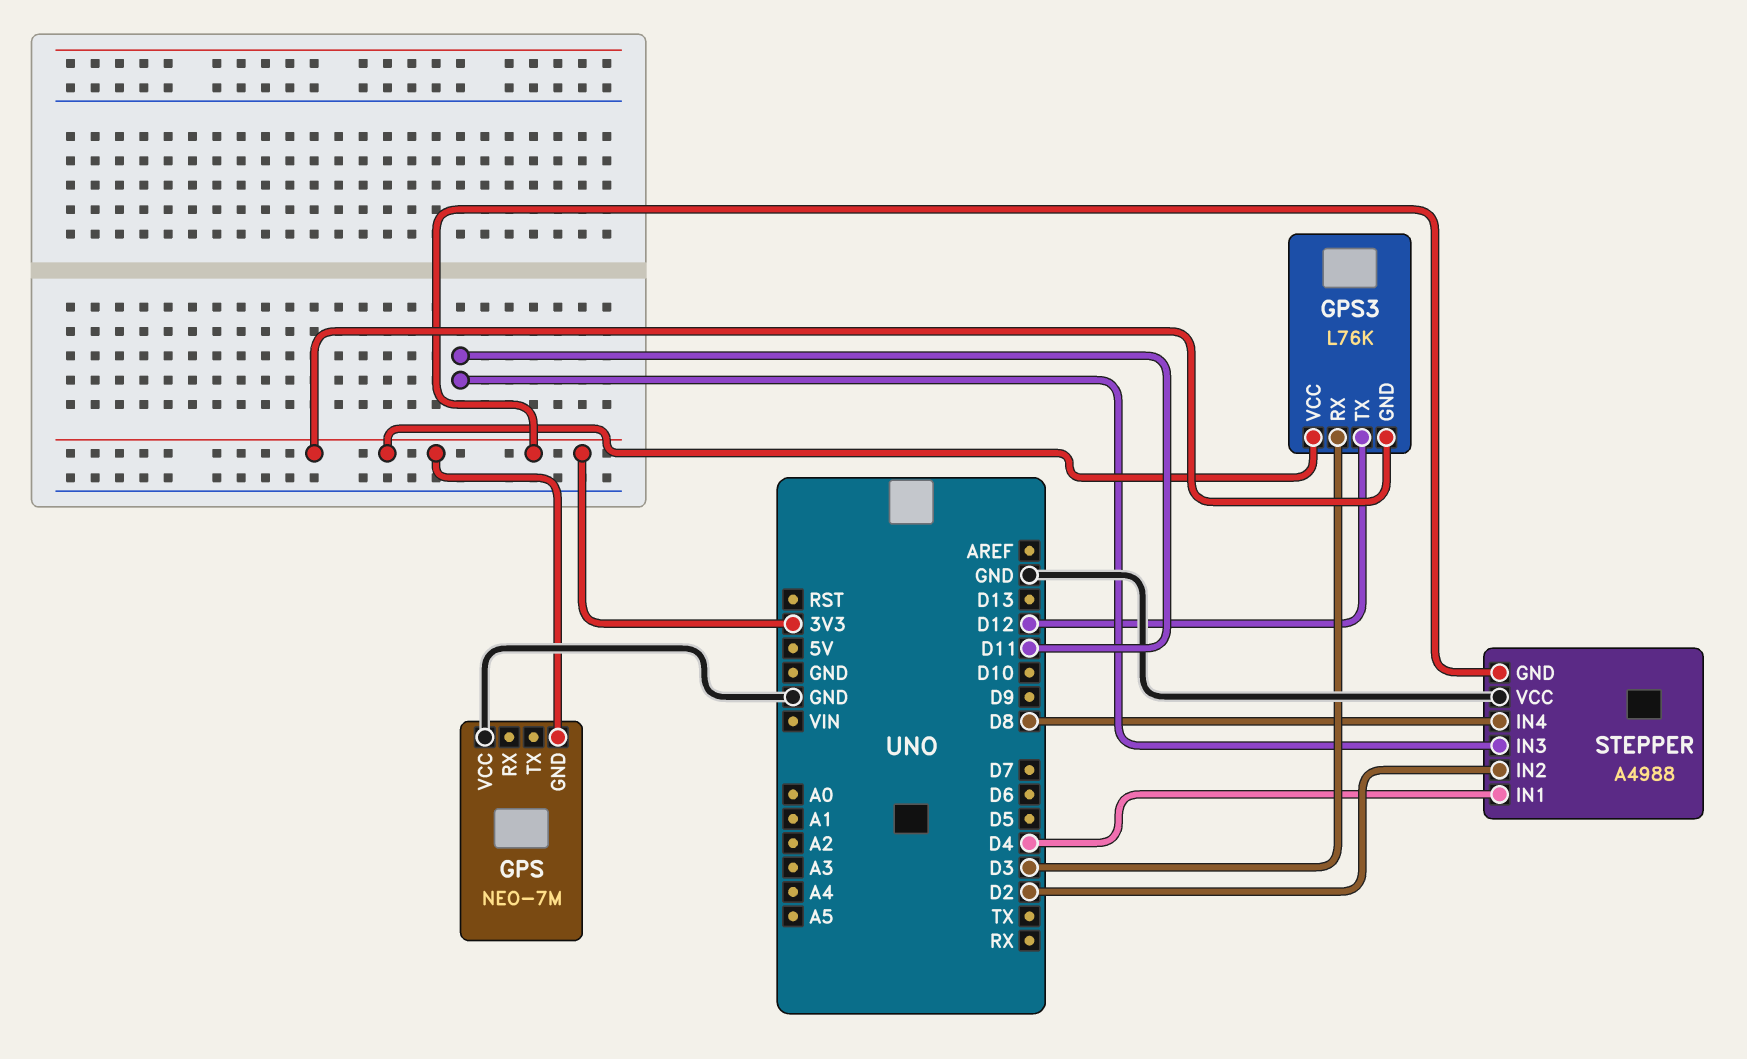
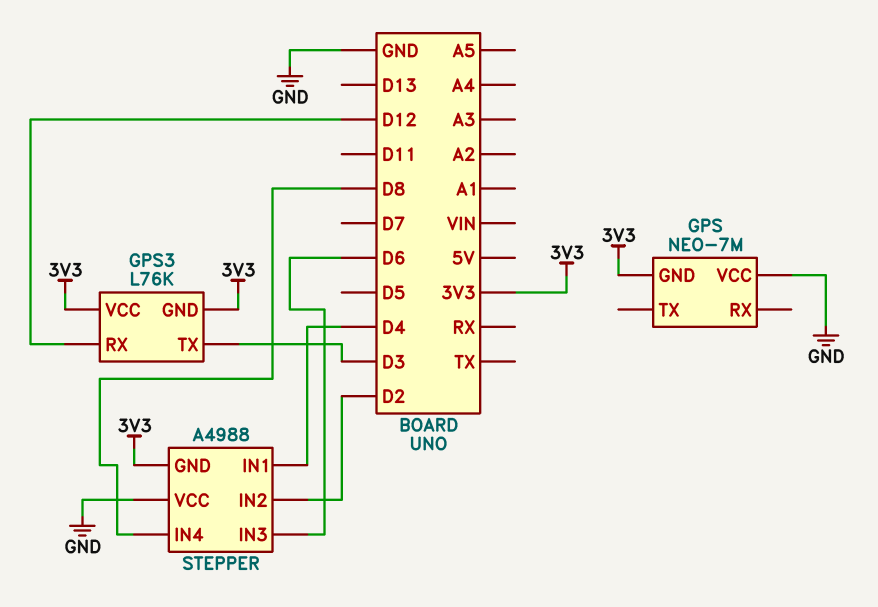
GPS3 pin RX: D3 -> D12
GPS3 pin TX: D12 -> D3
STEPPER pin IN3: D11 -> D6

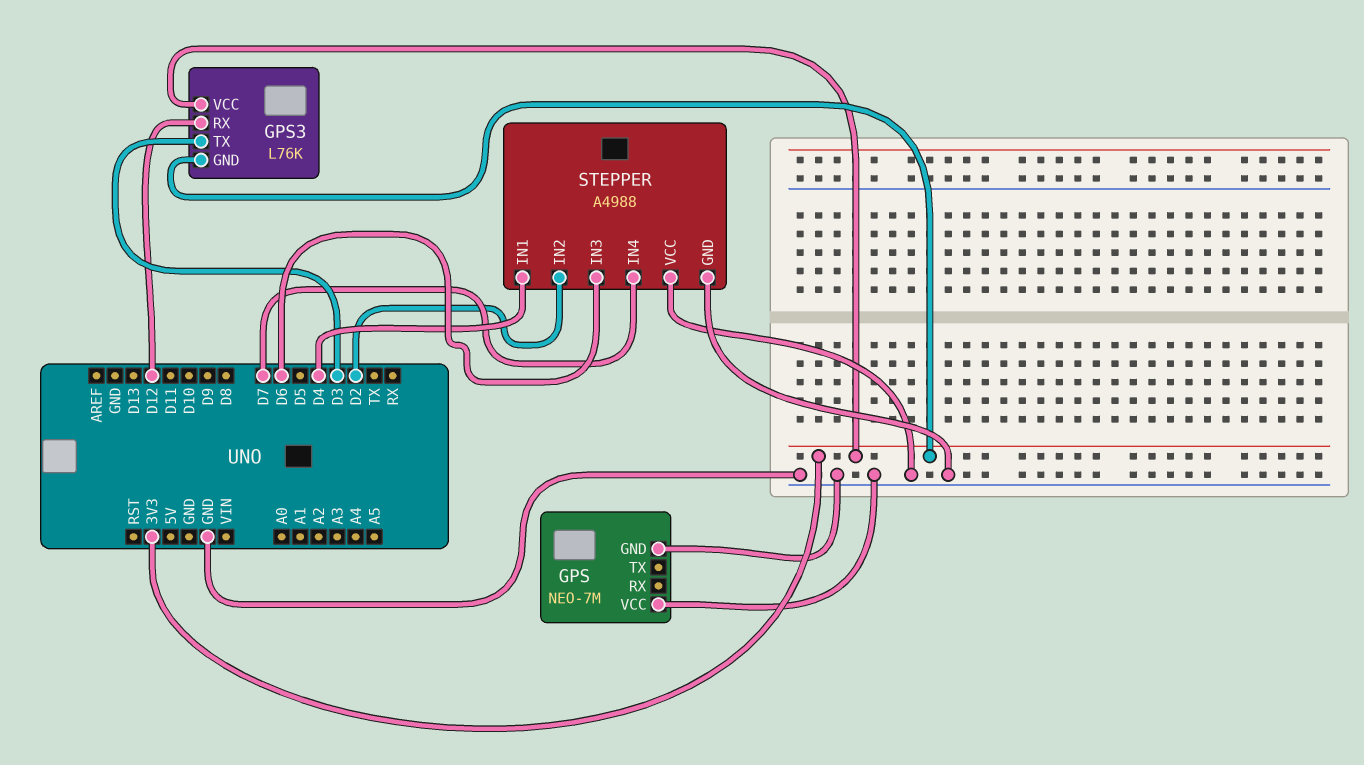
GPS pin GND: 3V3 -> GND
STEPPER pin GND: 3V3 -> GND
STEPPER pin IN4: D8 -> D7

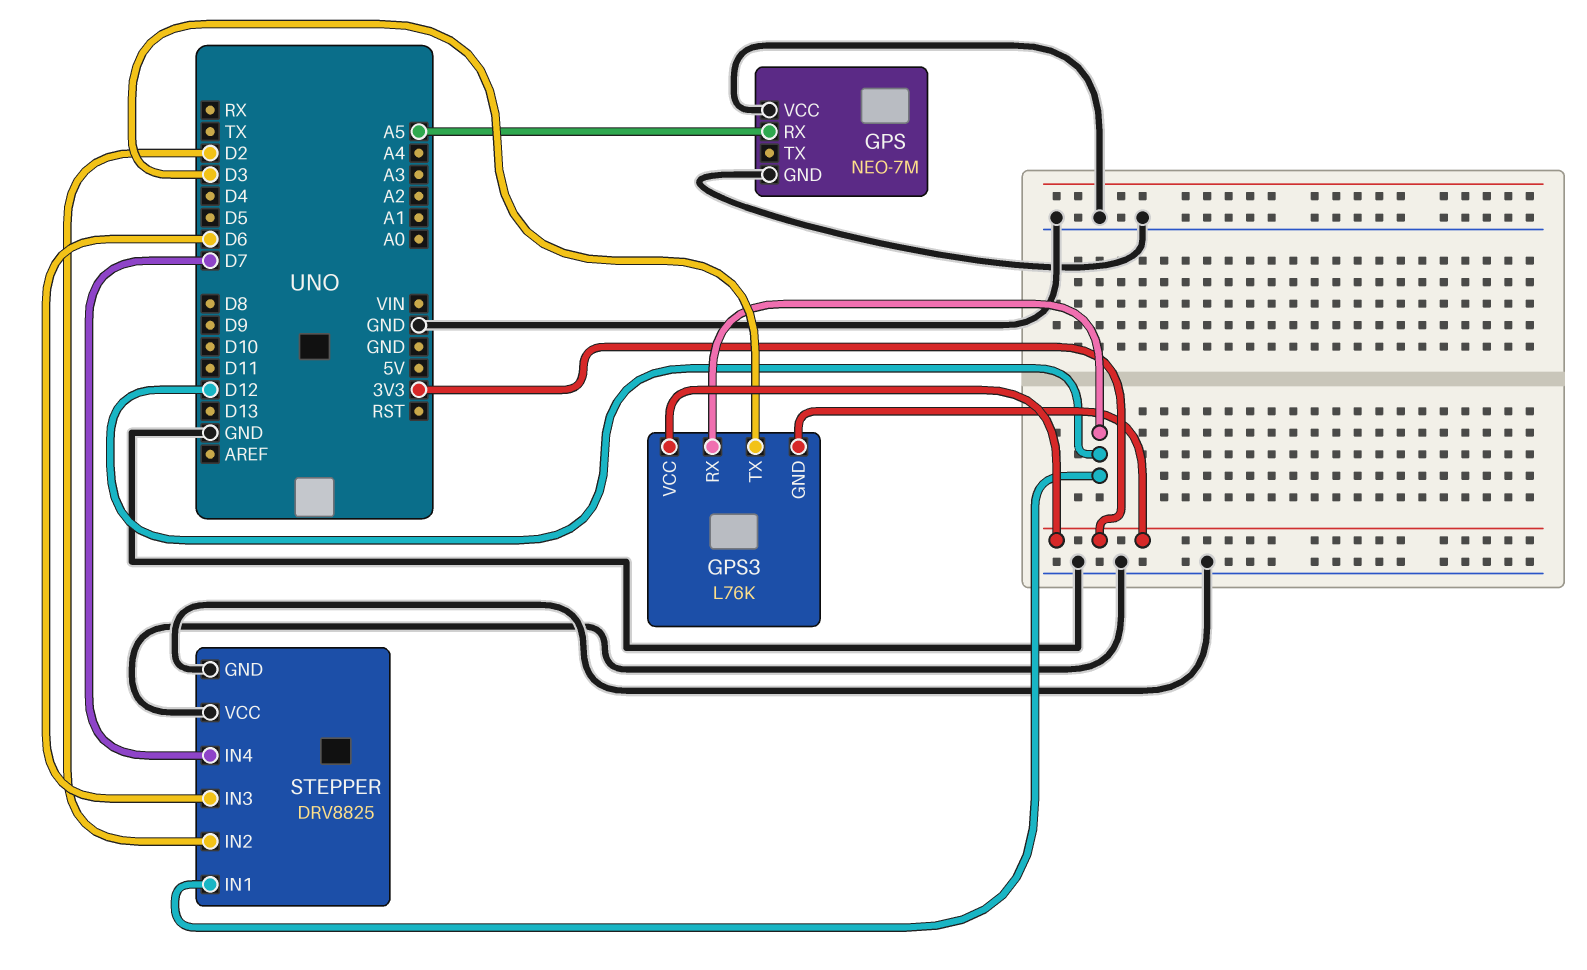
GPS pin RX: none -> A5
STEPPER: A4988 -> DRV8825
STEPPER pin IN1: D4 -> D12

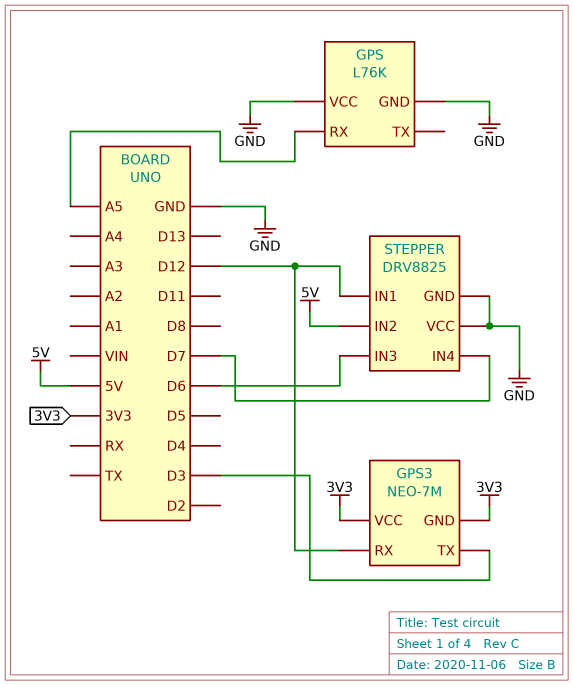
GPS: NEO-7M -> L76K
GPS3: L76K -> NEO-7M
STEPPER pin IN2: D2 -> 5V

